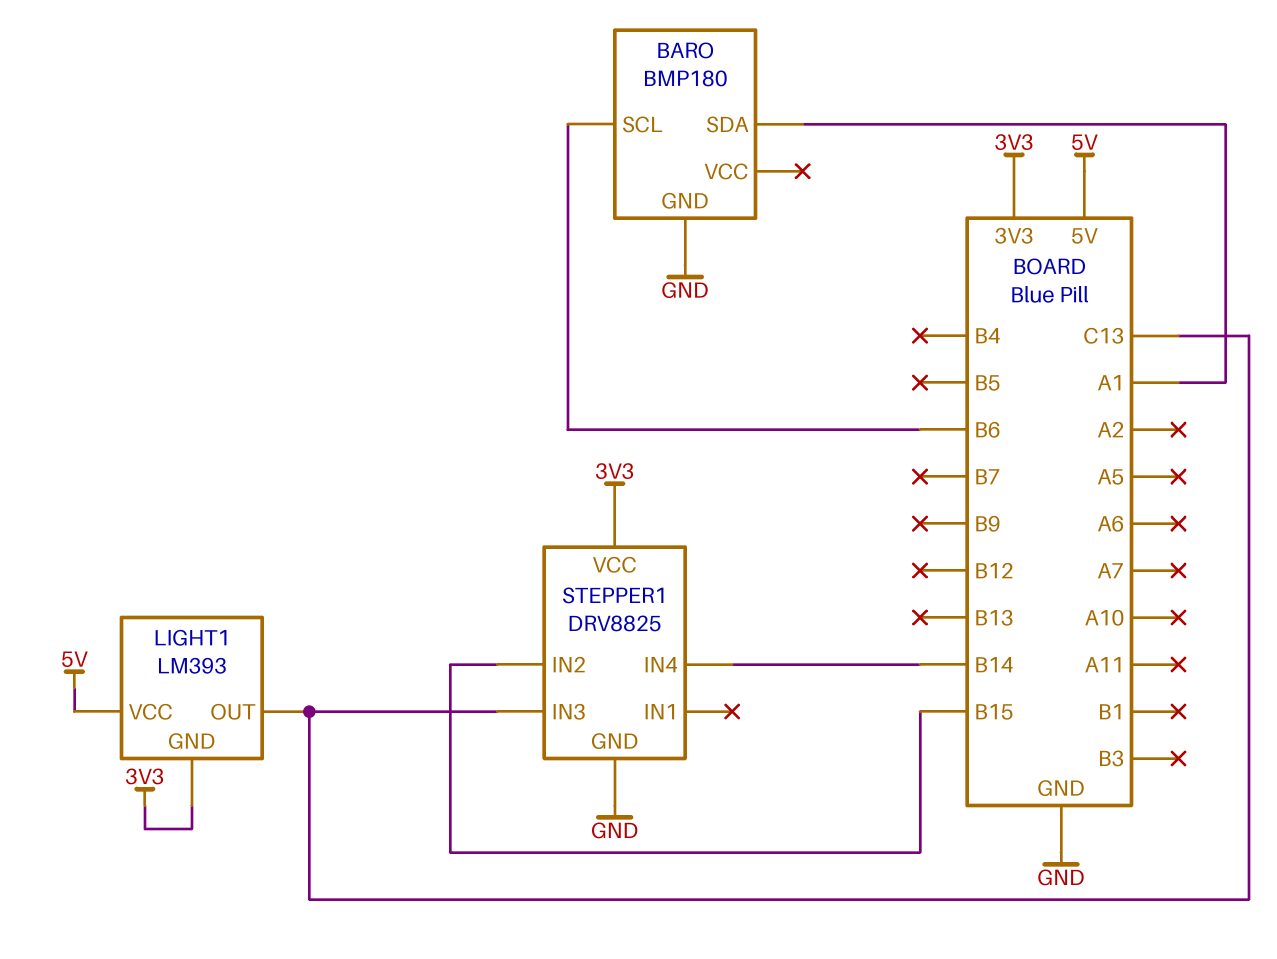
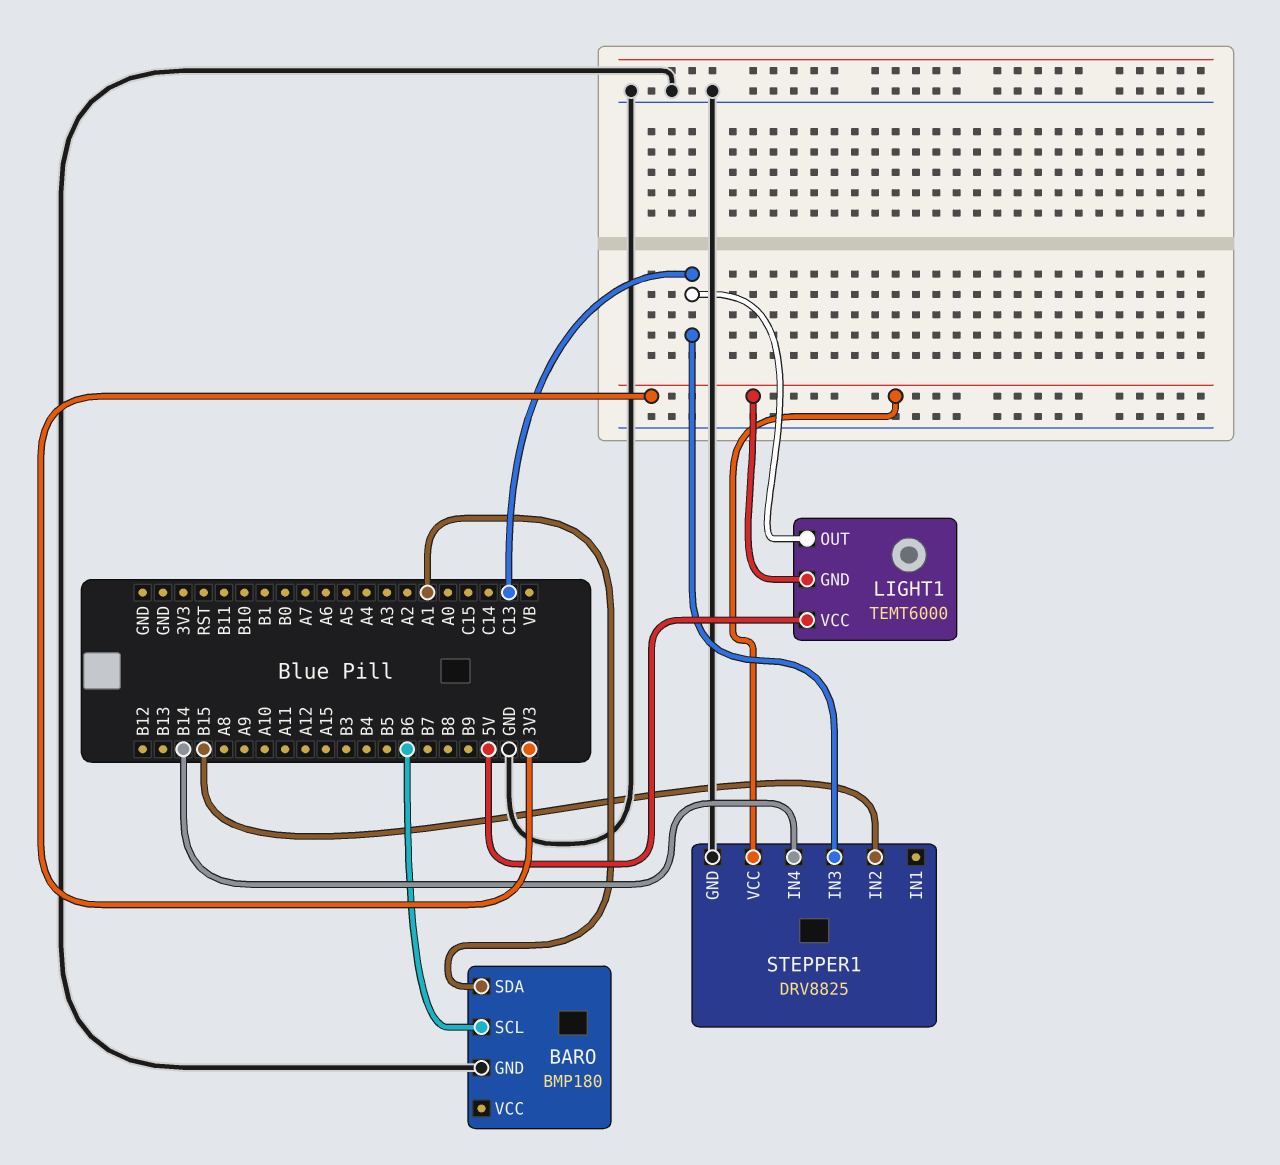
LIGHT1: LM393 -> TEMT6000

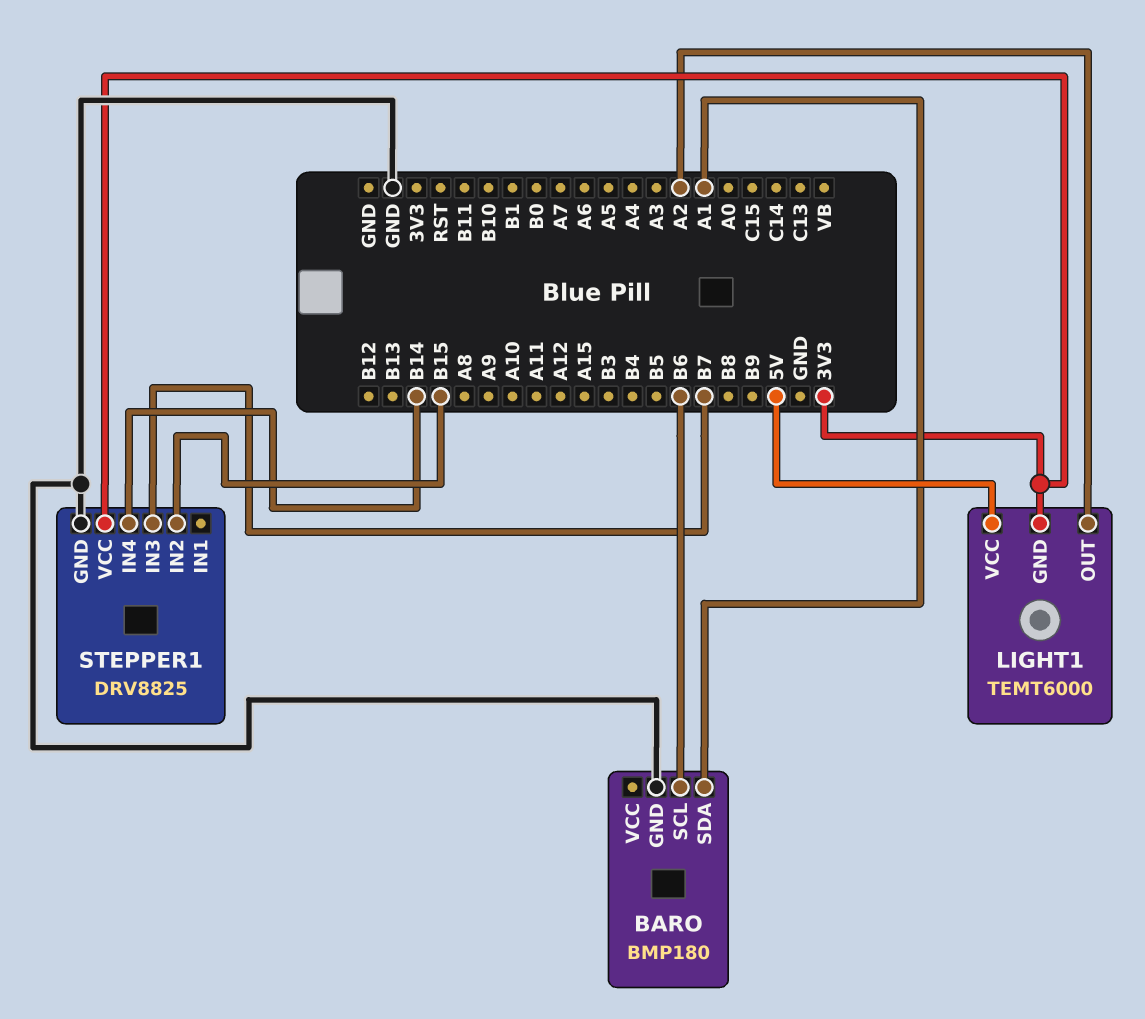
LIGHT1 pin OUT: C13 -> A2
STEPPER1 pin IN3: C13 -> B7

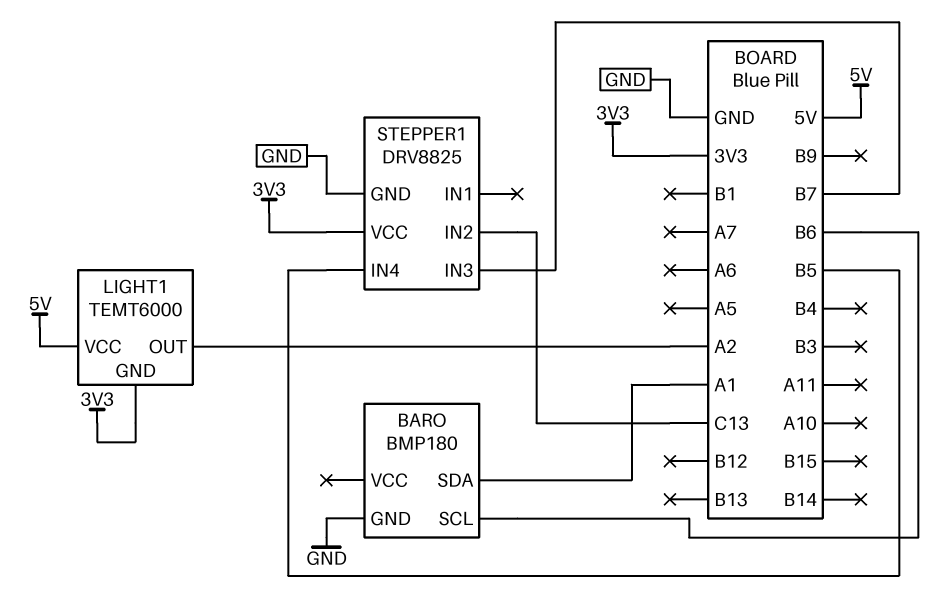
STEPPER1 pin IN2: B15 -> C13
STEPPER1 pin IN4: B14 -> B5

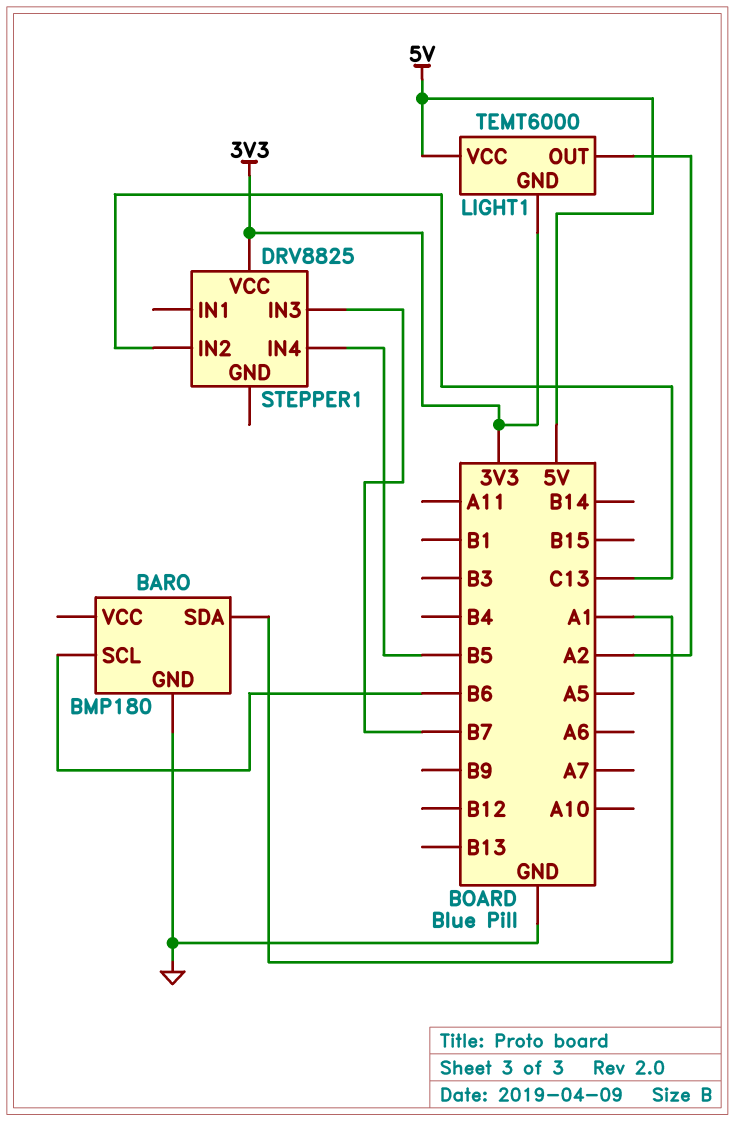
STEPPER1 pin GND: GND -> none

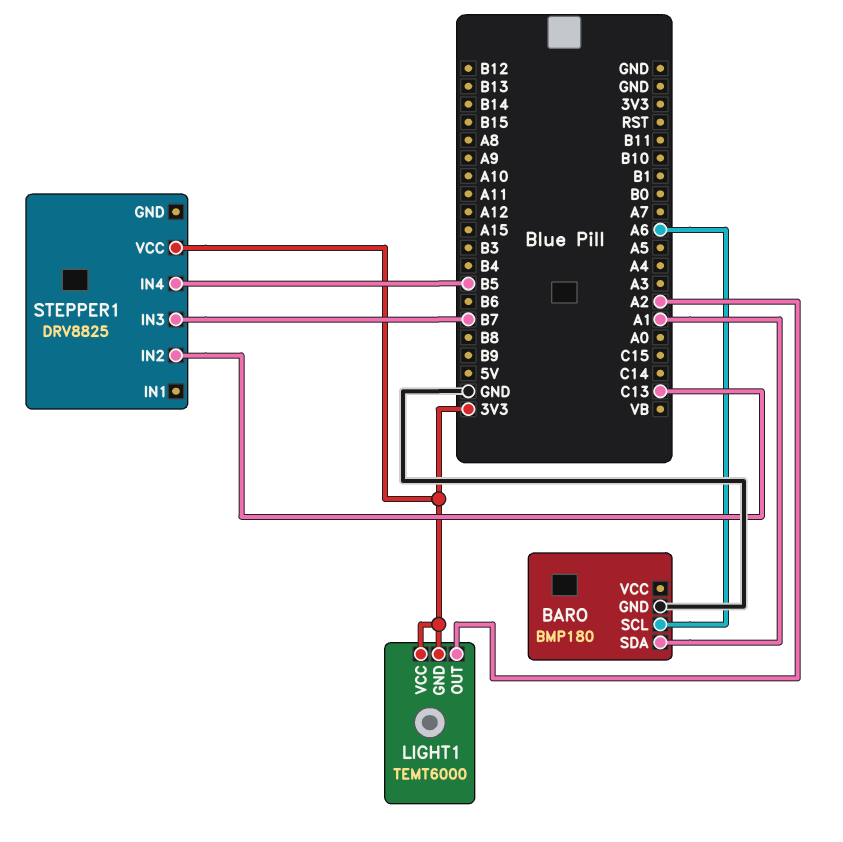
BARO pin SCL: B6 -> A6
LIGHT1 pin VCC: 5V -> 3V3

